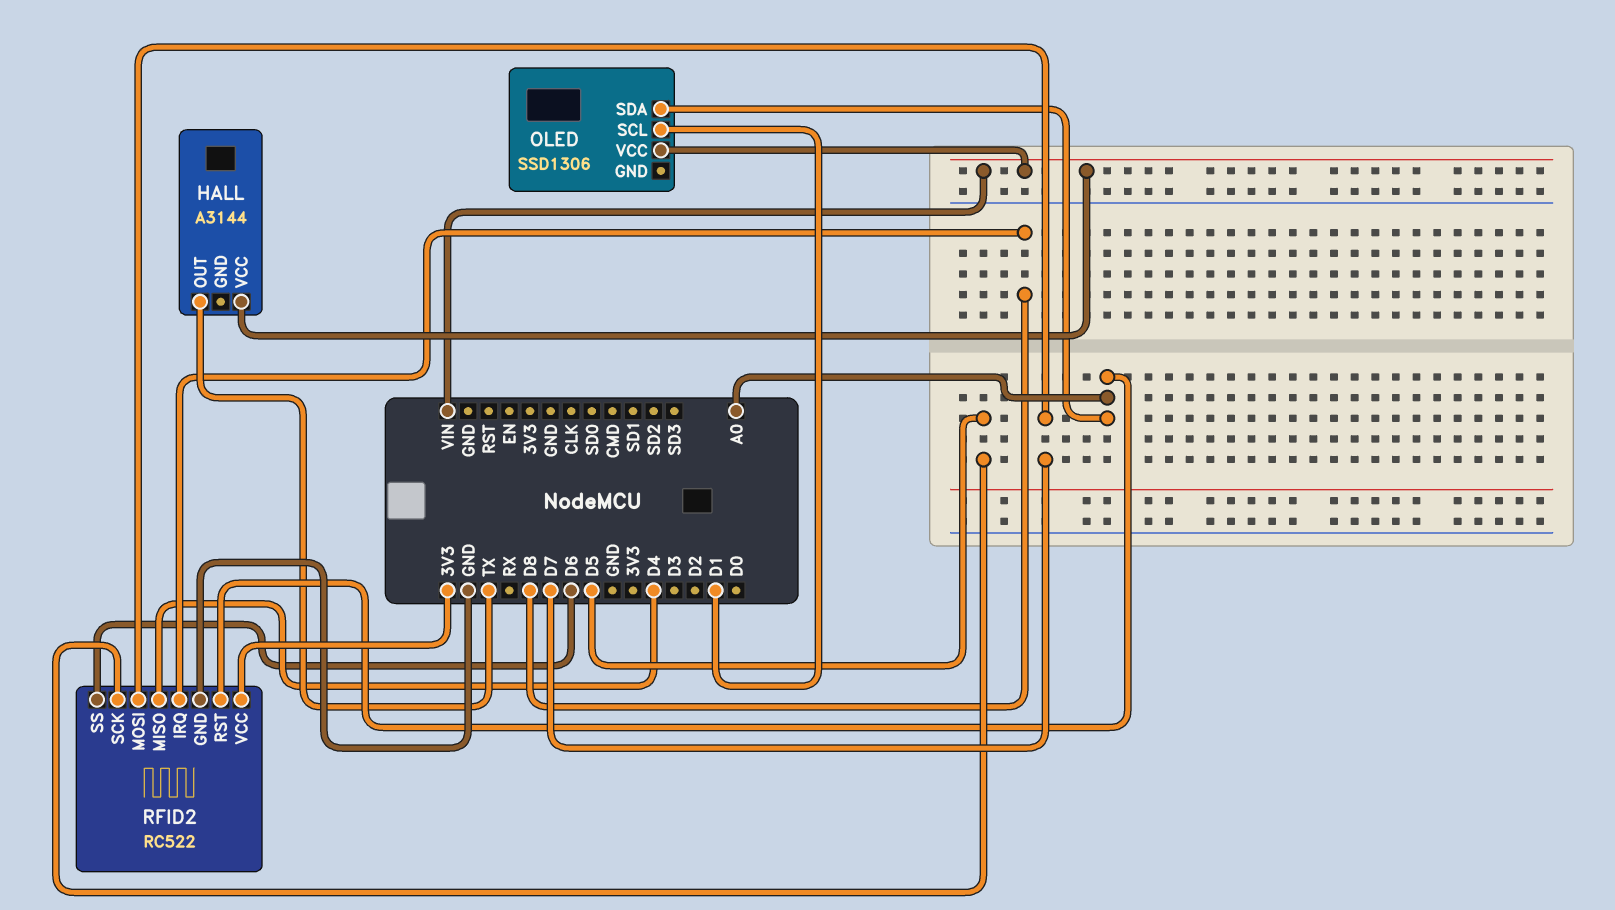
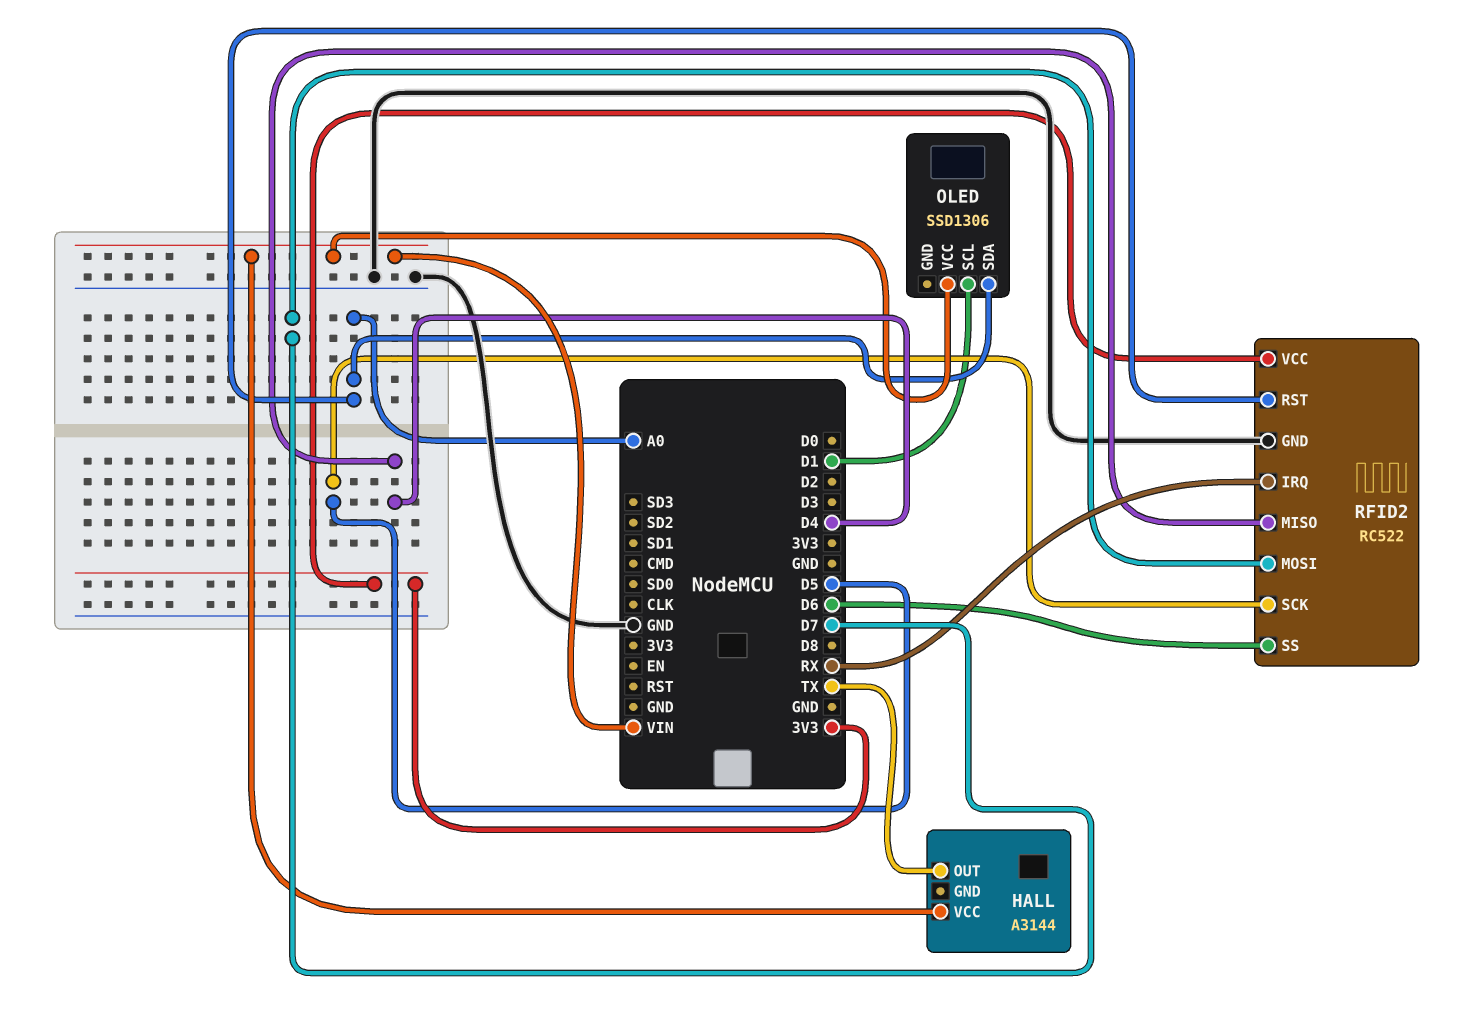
RFID2 pin IRQ: D8 -> RX

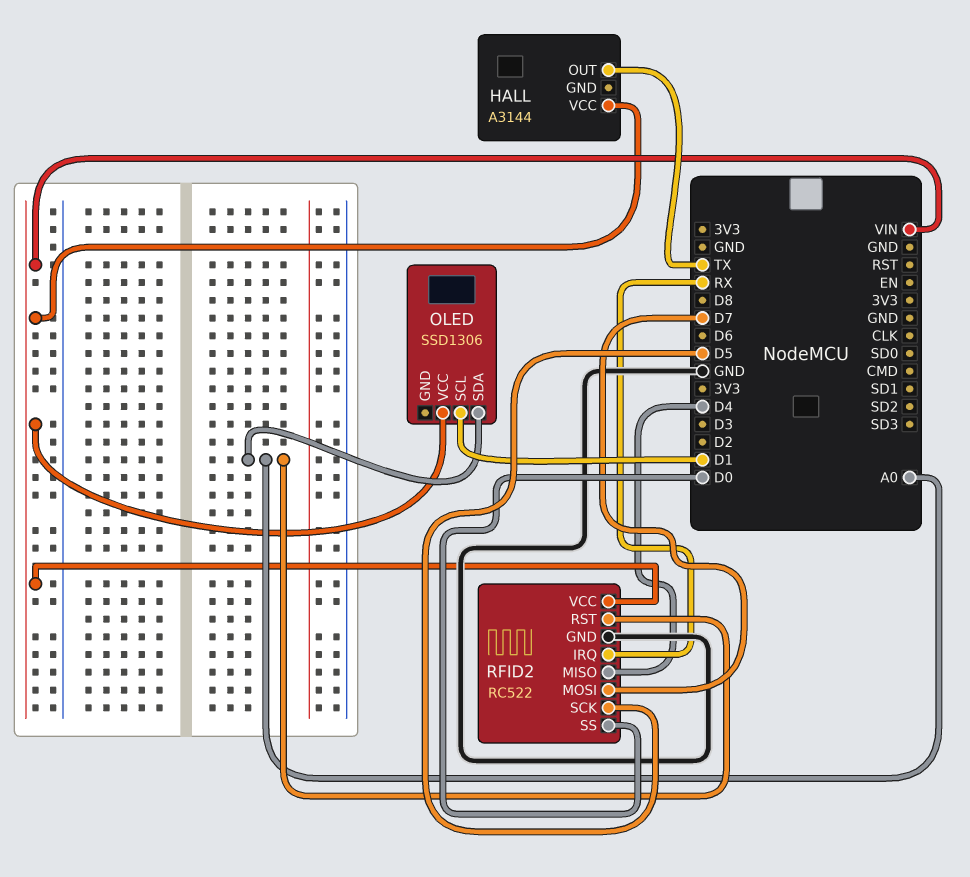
RFID2 pin SS: D6 -> D0
RFID2 pin VCC: 3V3 -> VIN

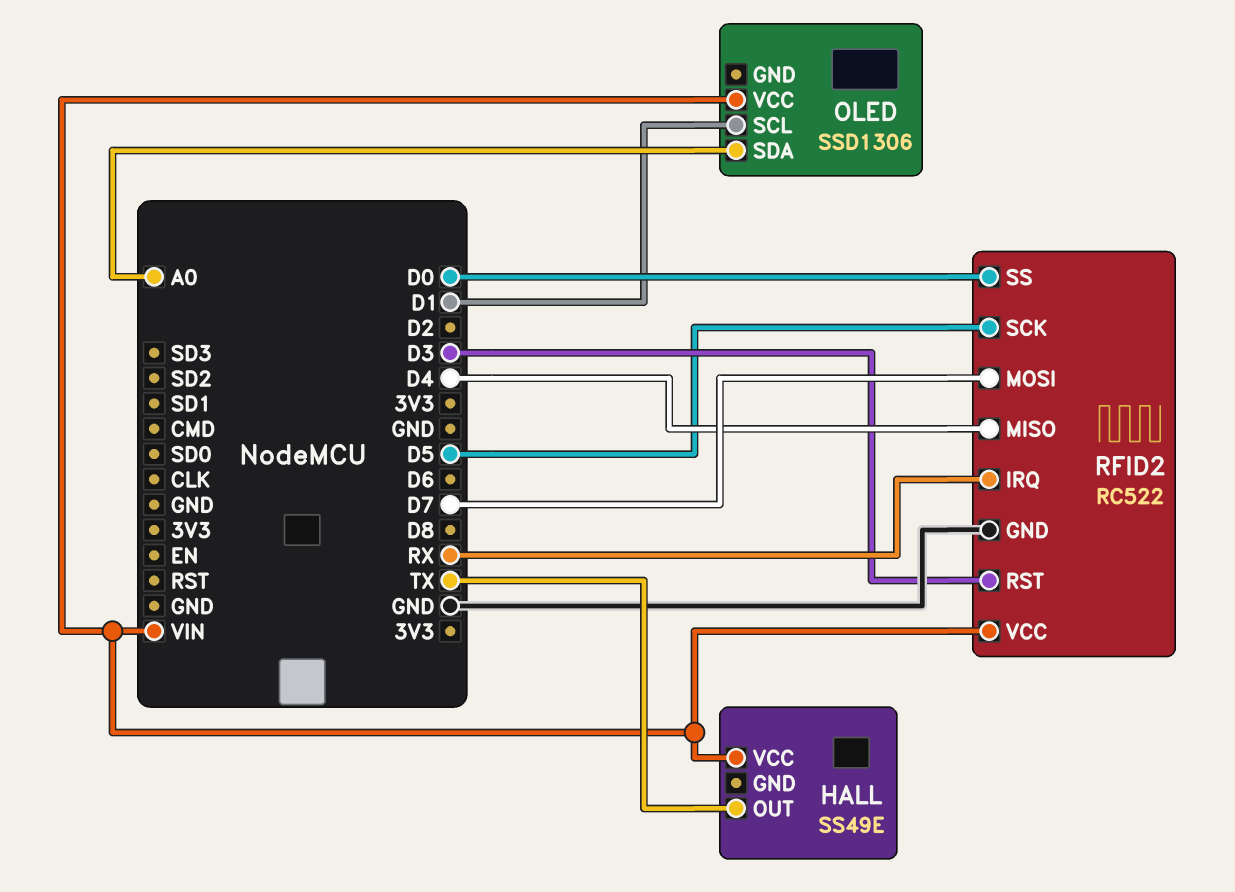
HALL: A3144 -> SS49E
RFID2 pin RST: A0 -> D3

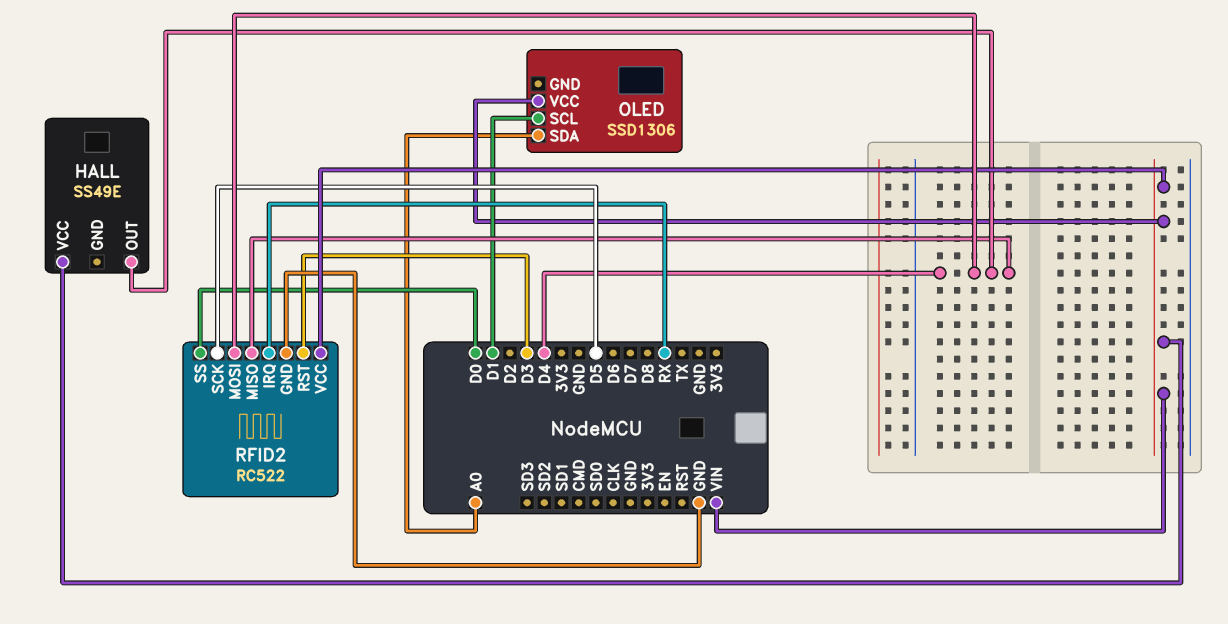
HALL pin OUT: TX -> D4
RFID2 pin MOSI: D7 -> D4

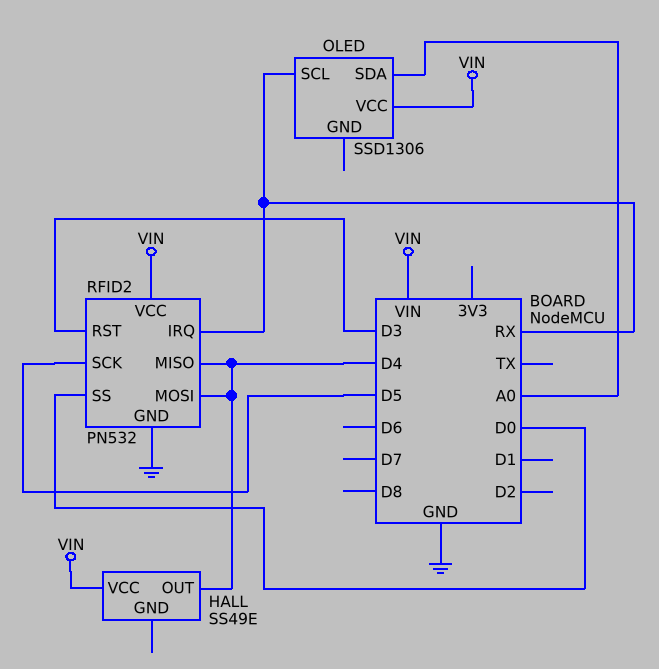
OLED pin SCL: D1 -> RX
RFID2: RC522 -> PN532

